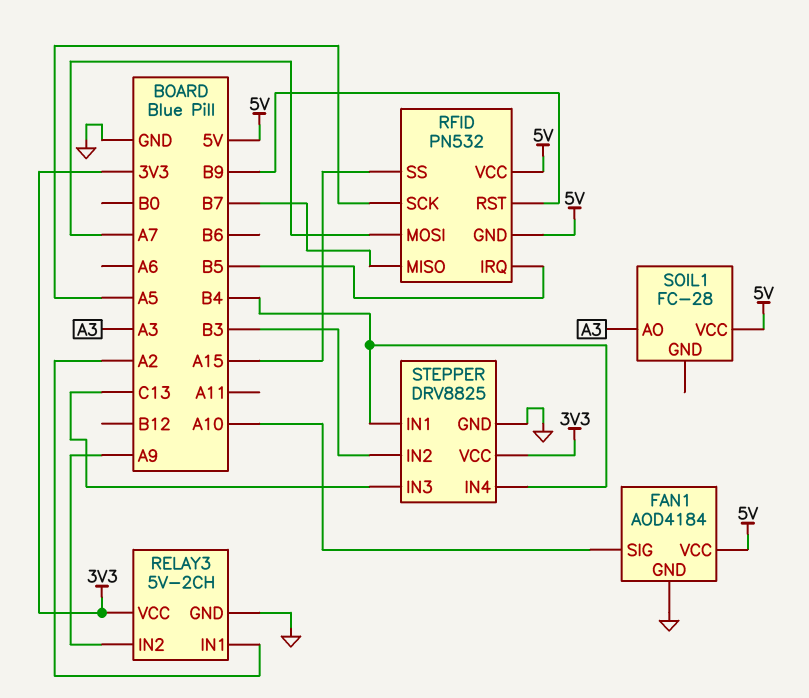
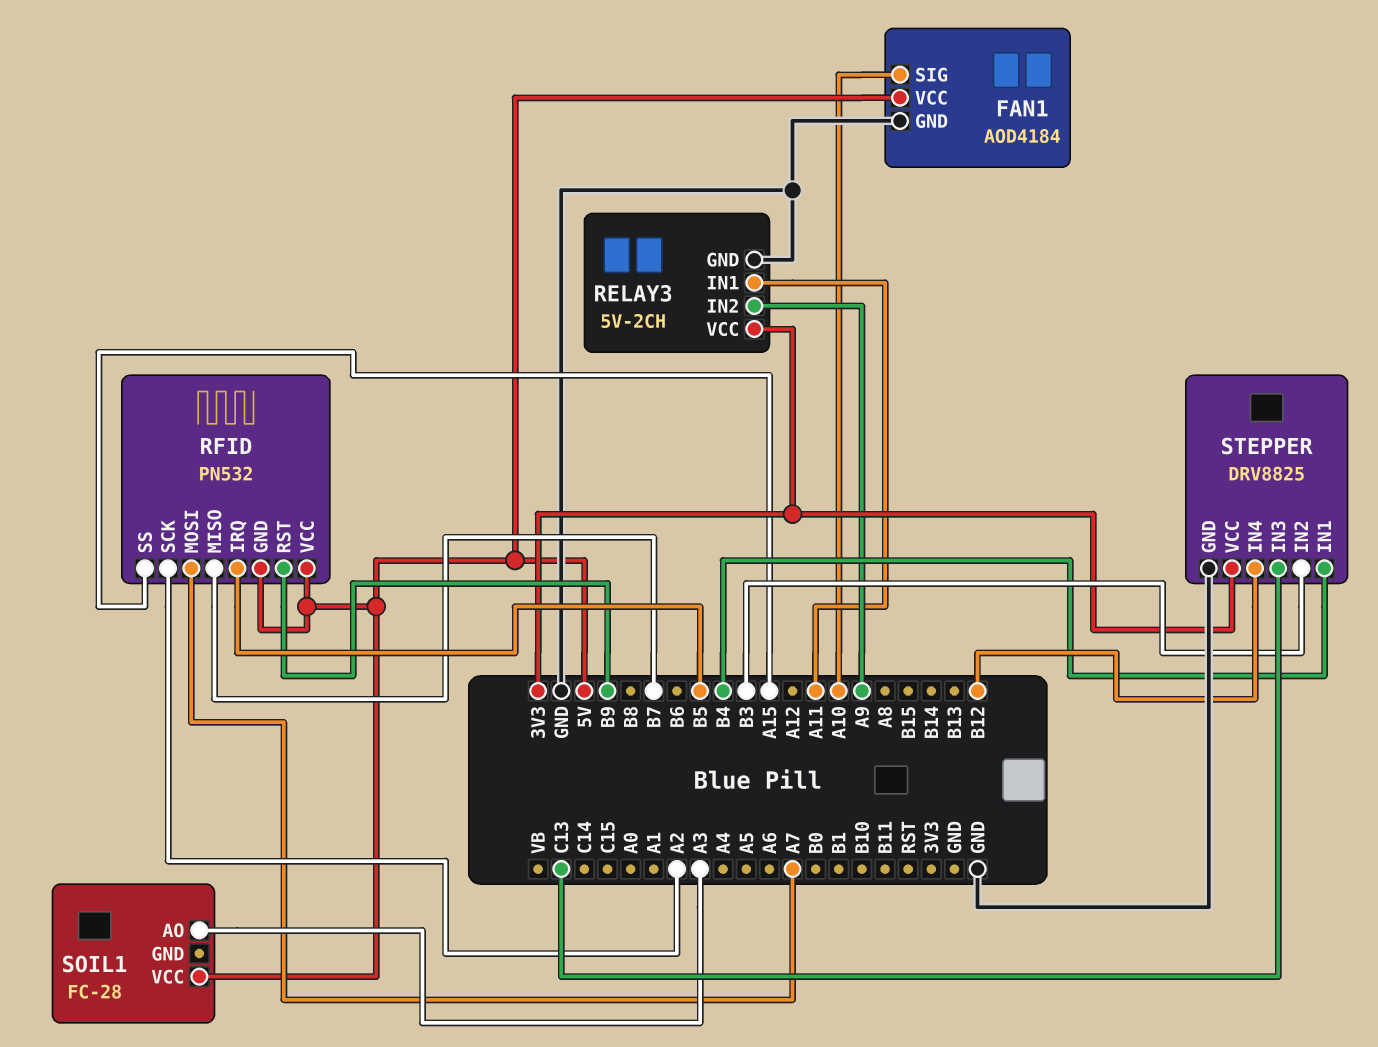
RELAY3 pin IN1: A2 -> A11
RFID pin SCK: A5 -> A2
STEPPER pin IN4: B4 -> B12

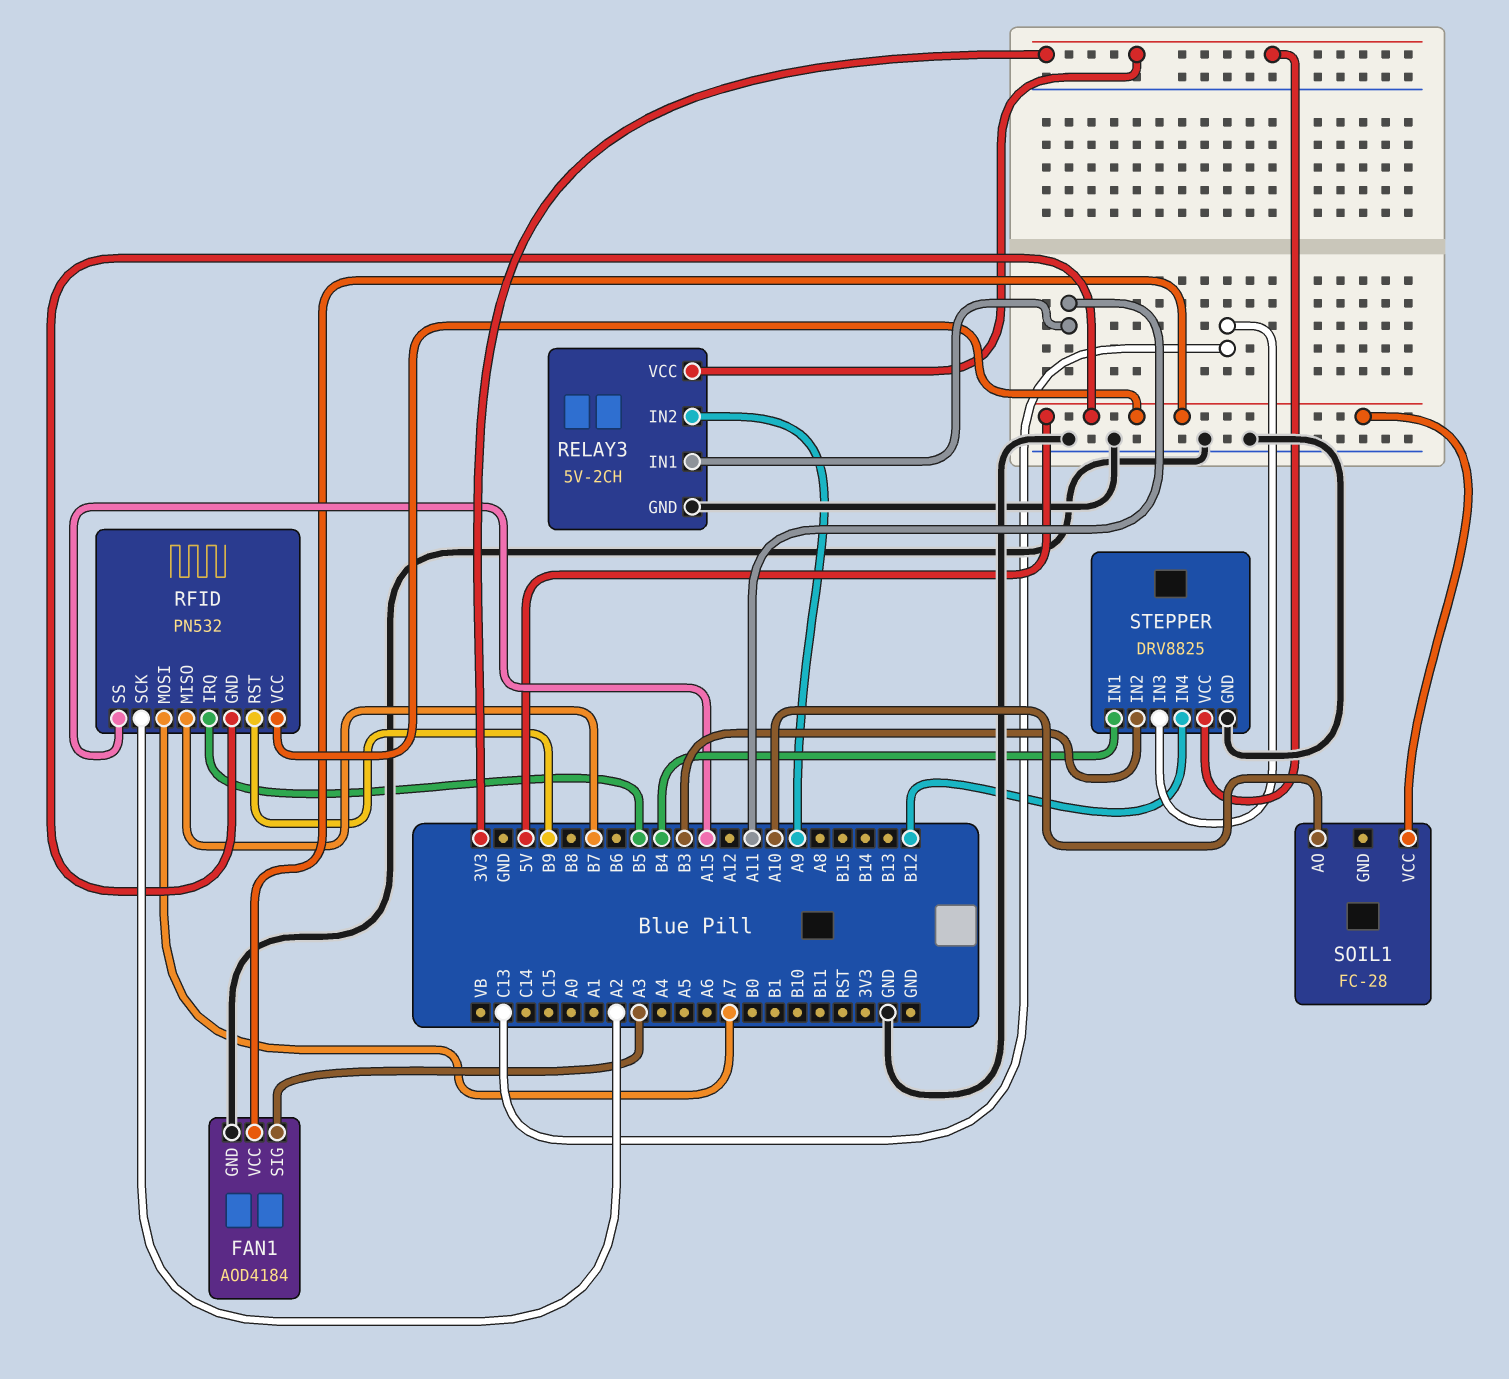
FAN1 pin SIG: A10 -> A3
SOIL1 pin AO: A3 -> A10

